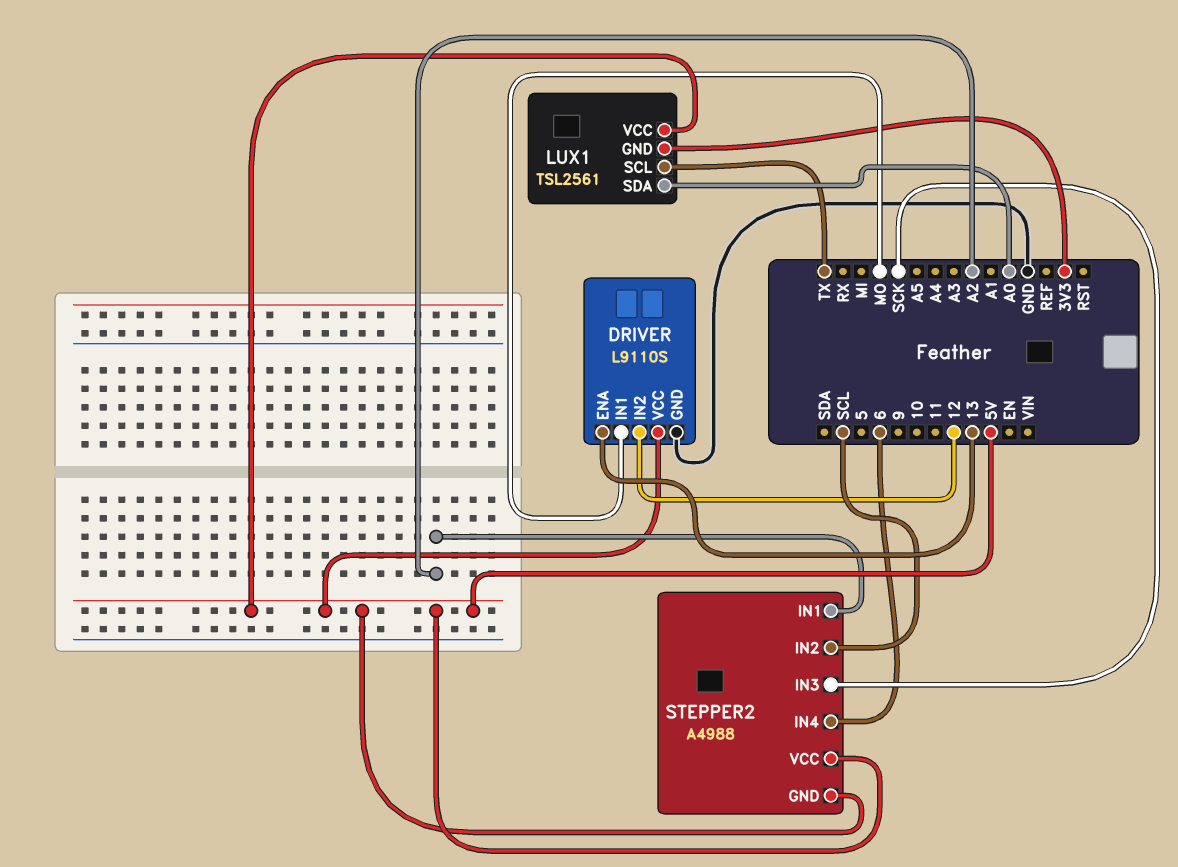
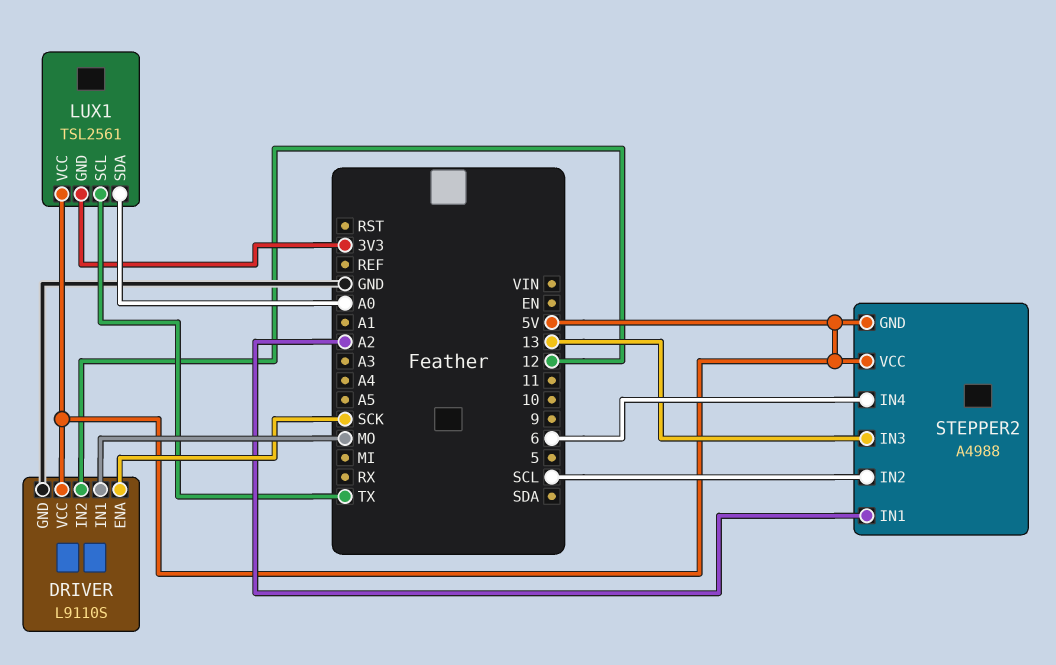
DRIVER pin ENA: 13 -> SCK
STEPPER2 pin IN3: SCK -> 13

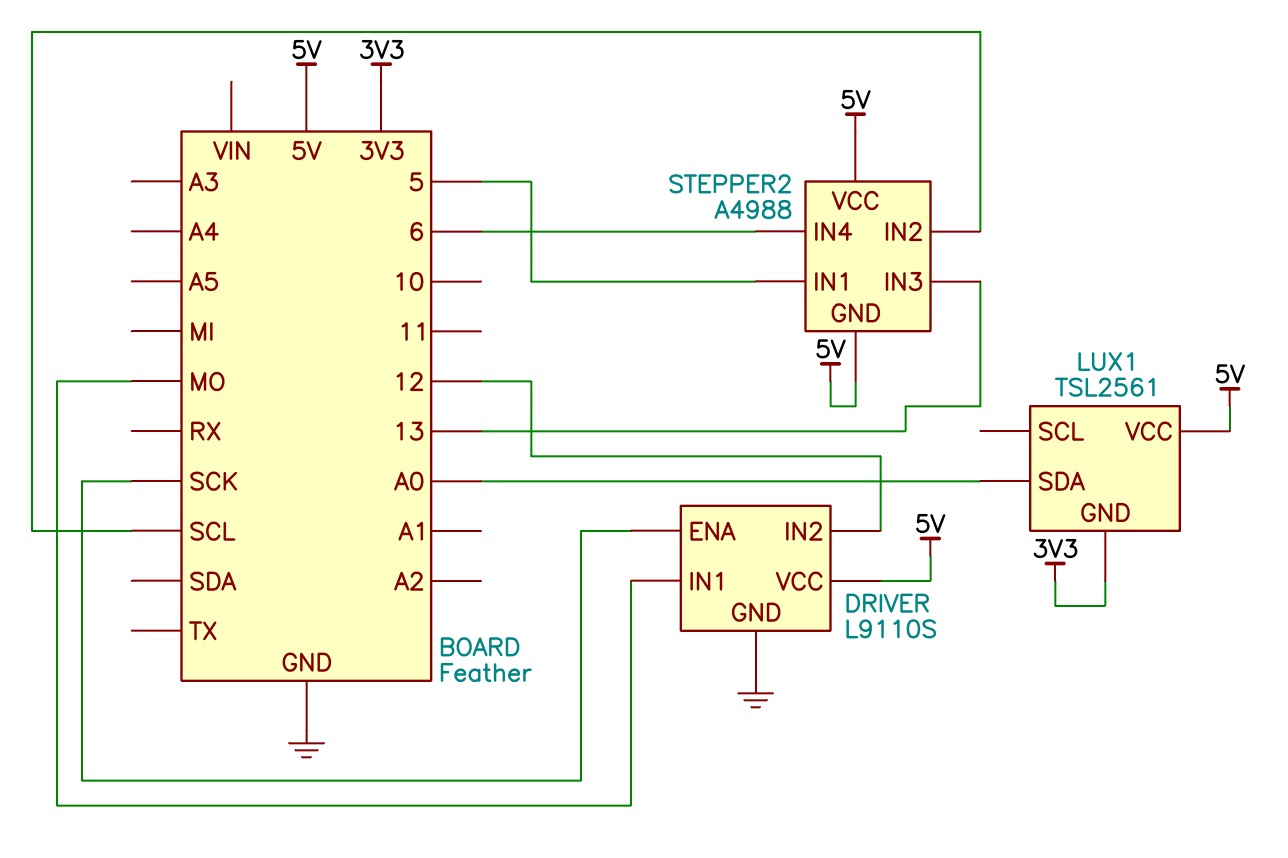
LUX1 pin SCL: TX -> none
STEPPER2 pin IN1: A2 -> 5

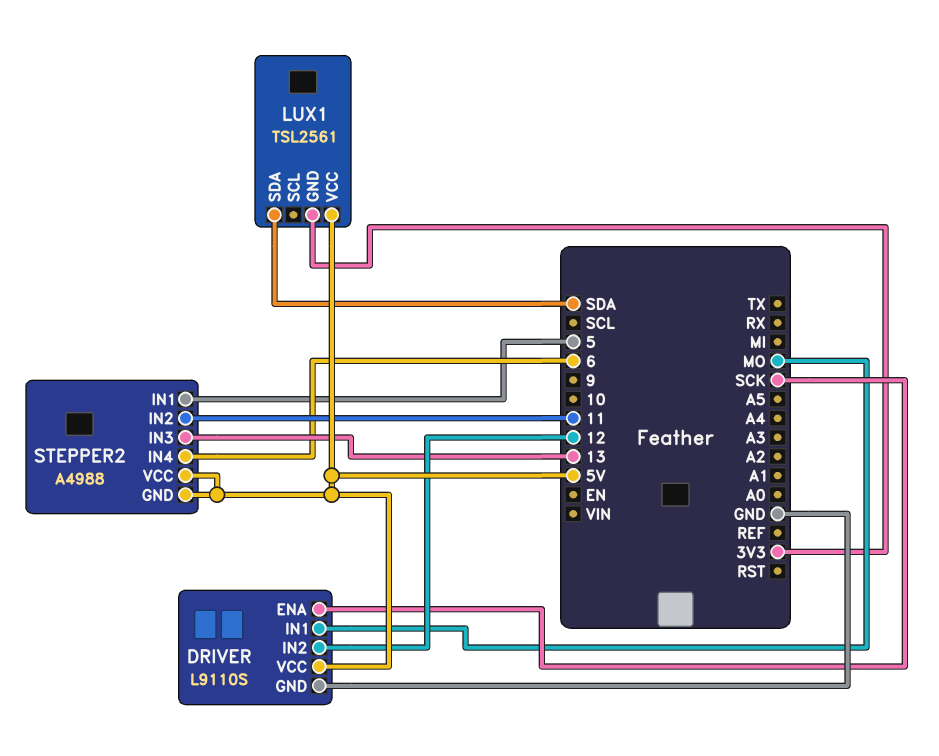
LUX1 pin SDA: A0 -> SDA
STEPPER2 pin IN2: SCL -> 11

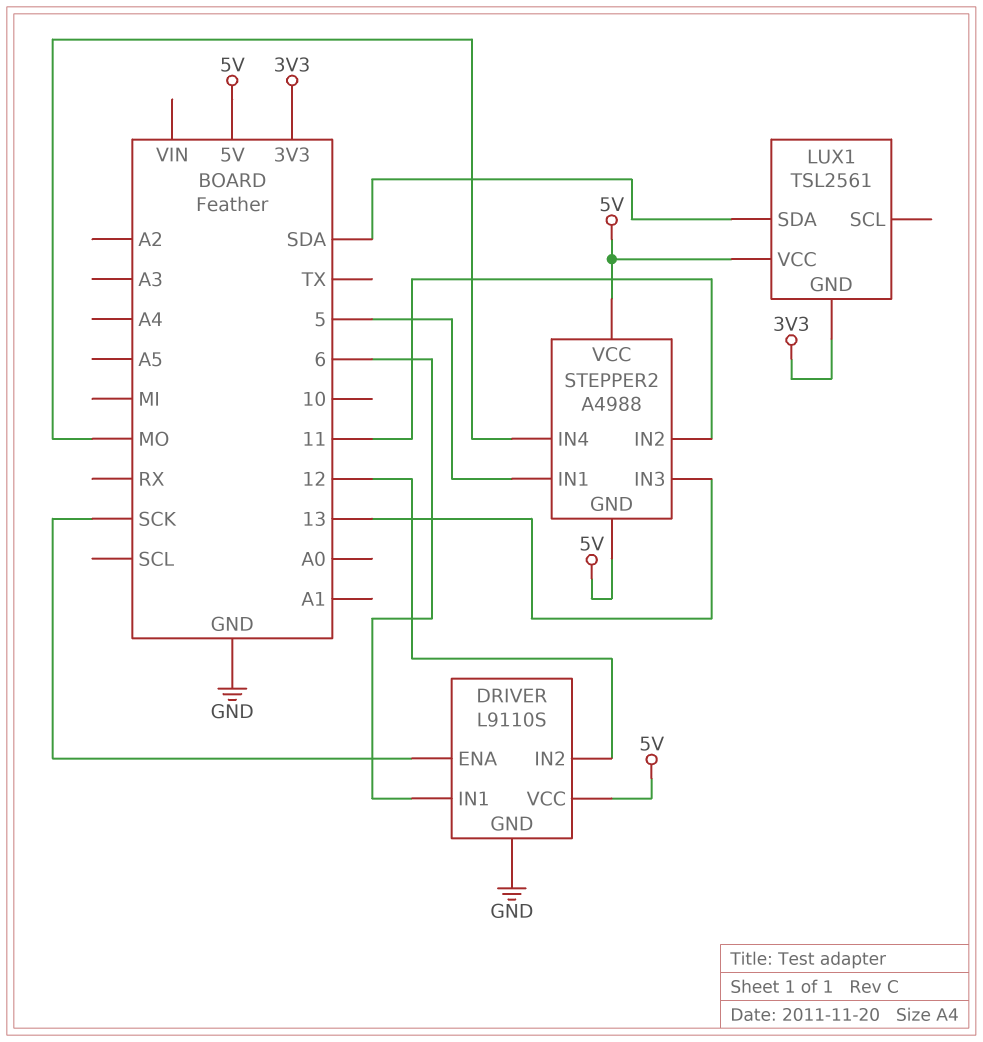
DRIVER pin IN1: MO -> 6
STEPPER2 pin IN4: 6 -> MO

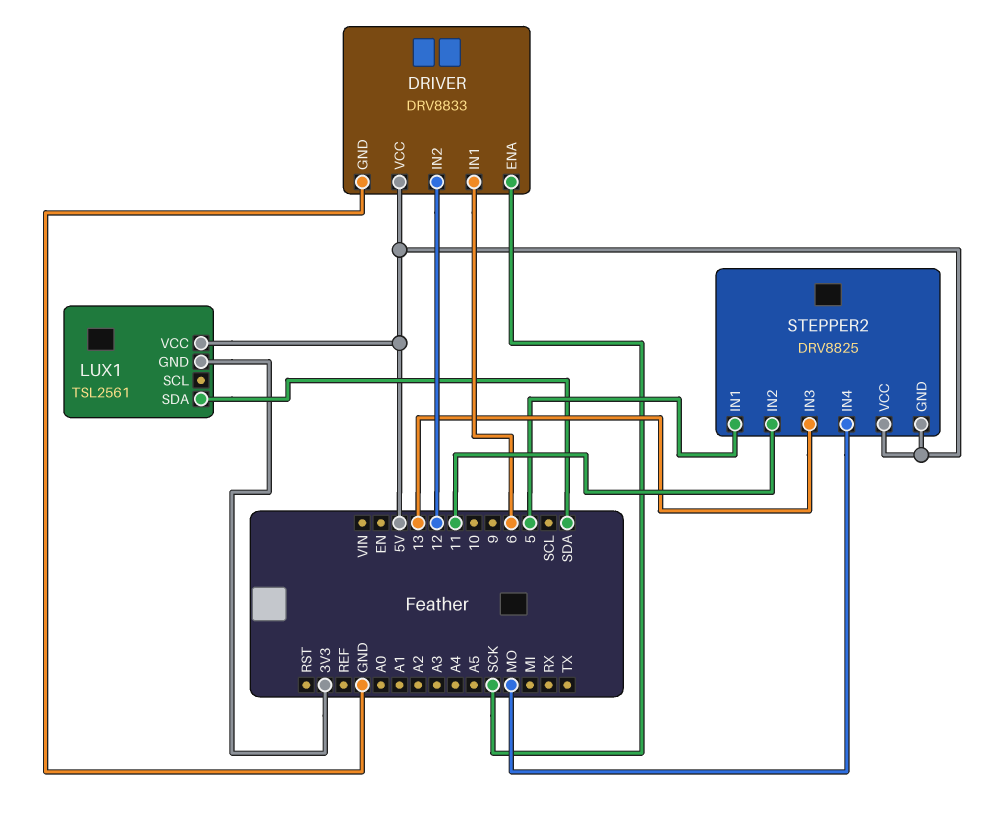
DRIVER: L9110S -> DRV8833
STEPPER2: A4988 -> DRV8825

